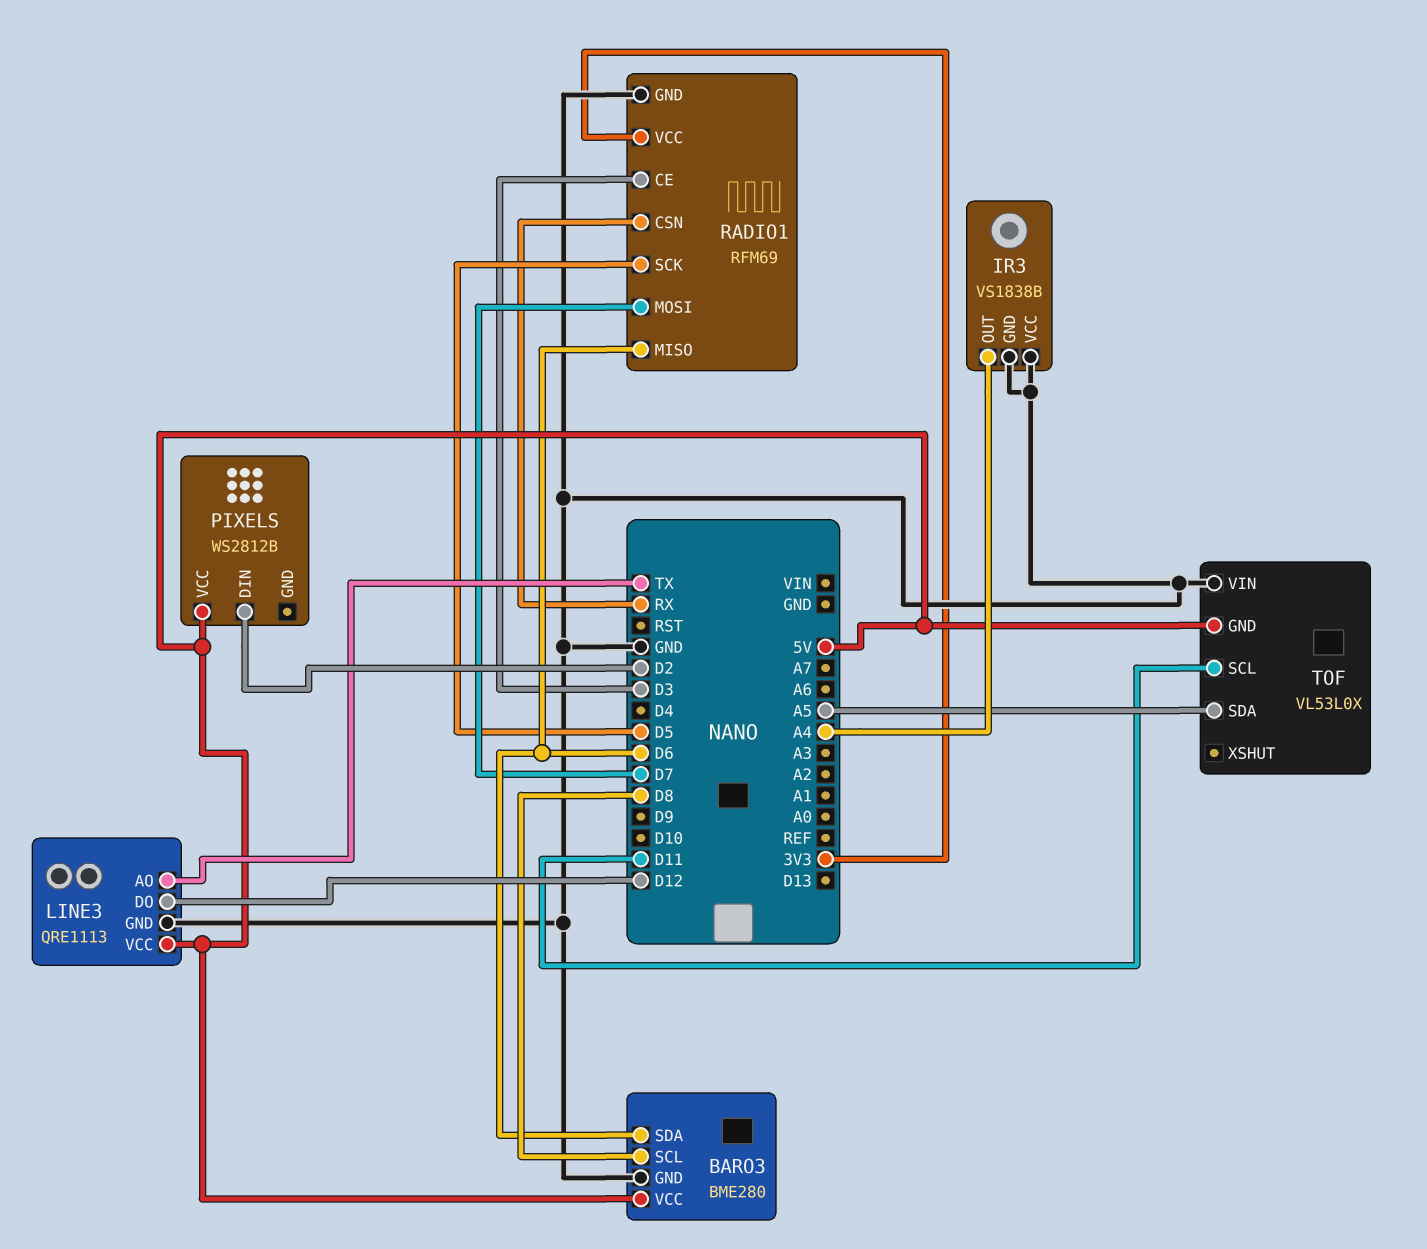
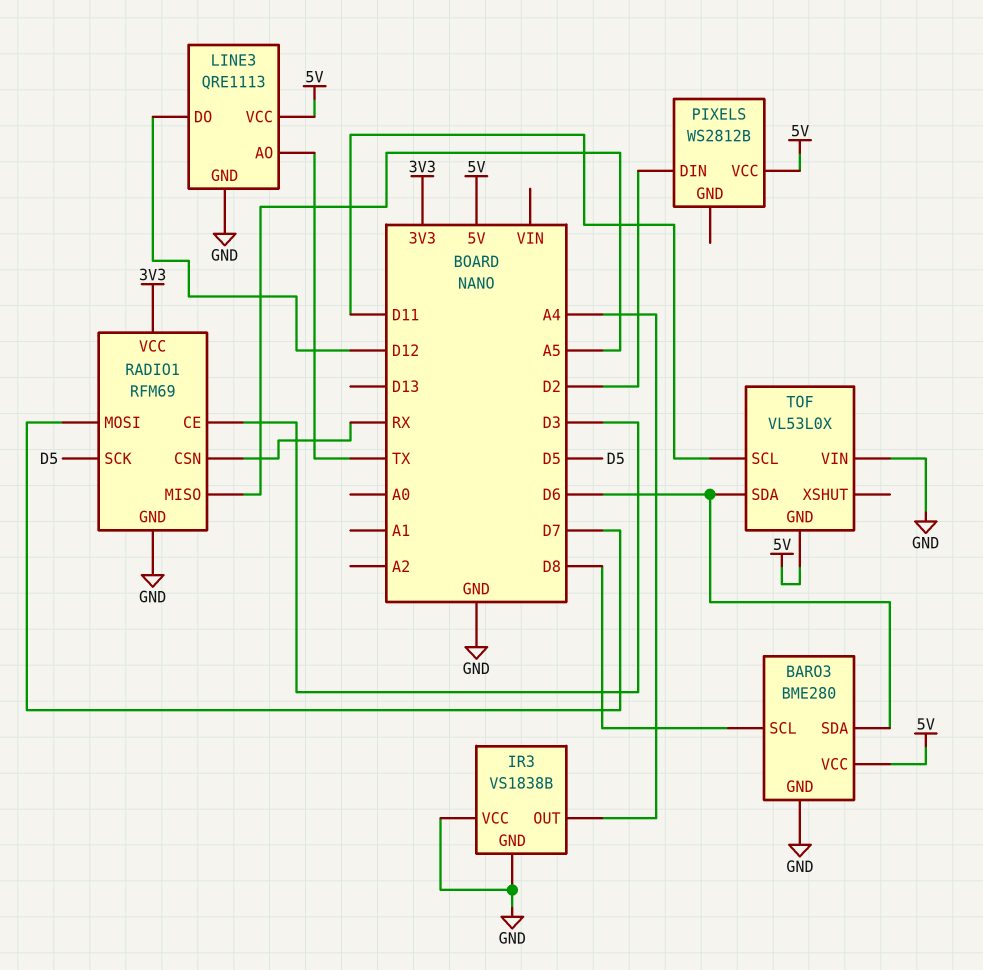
RADIO1 pin MISO: D6 -> A5
TOF pin SDA: A5 -> D6

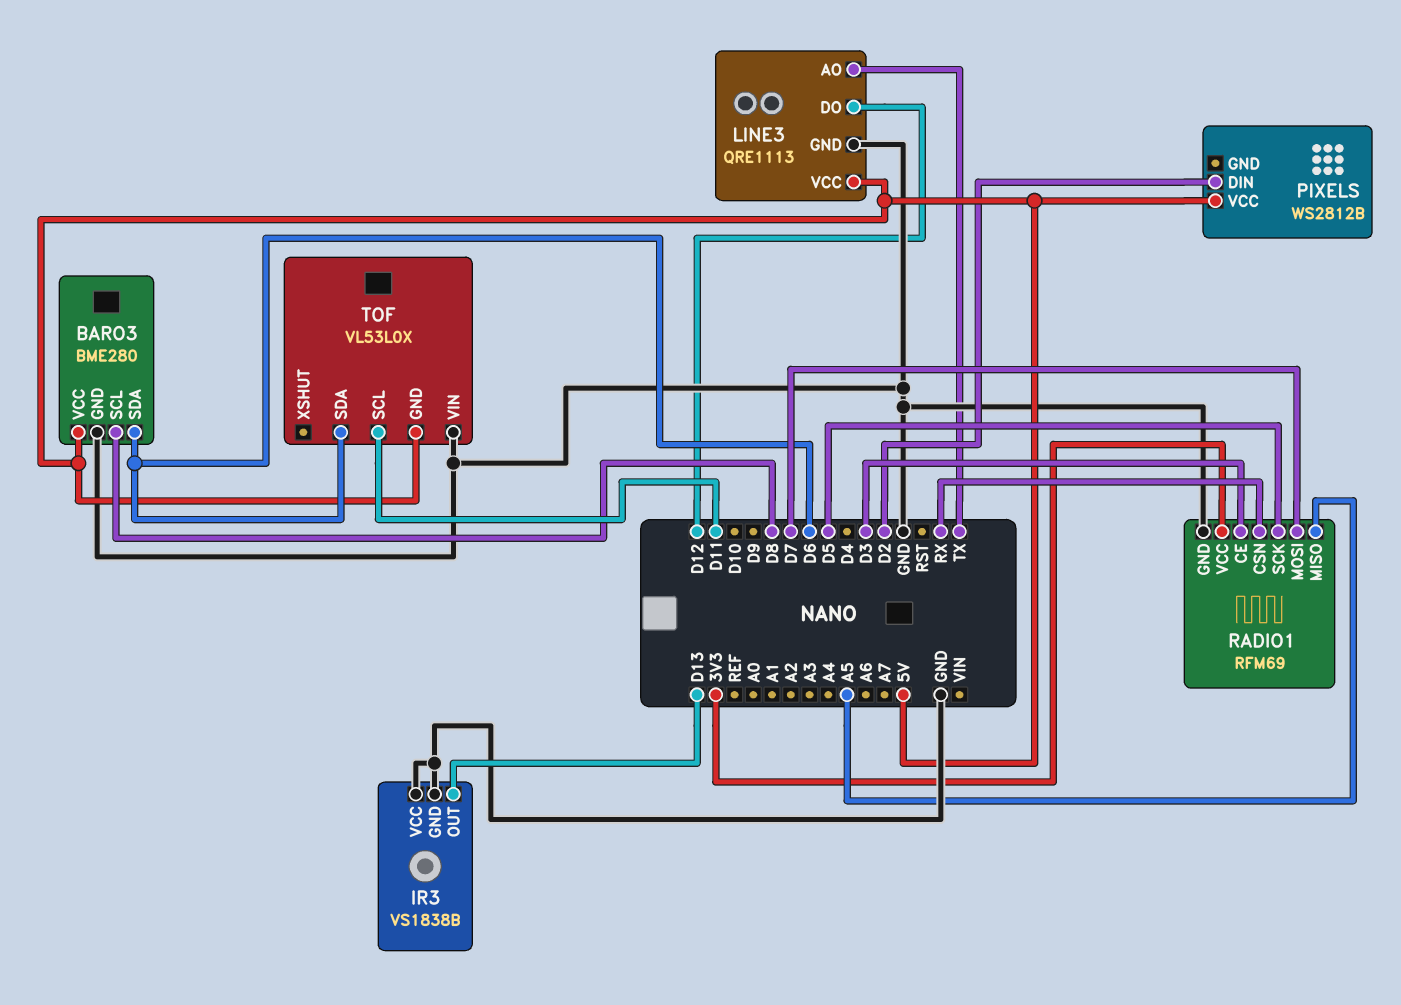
IR3 pin OUT: A4 -> D13

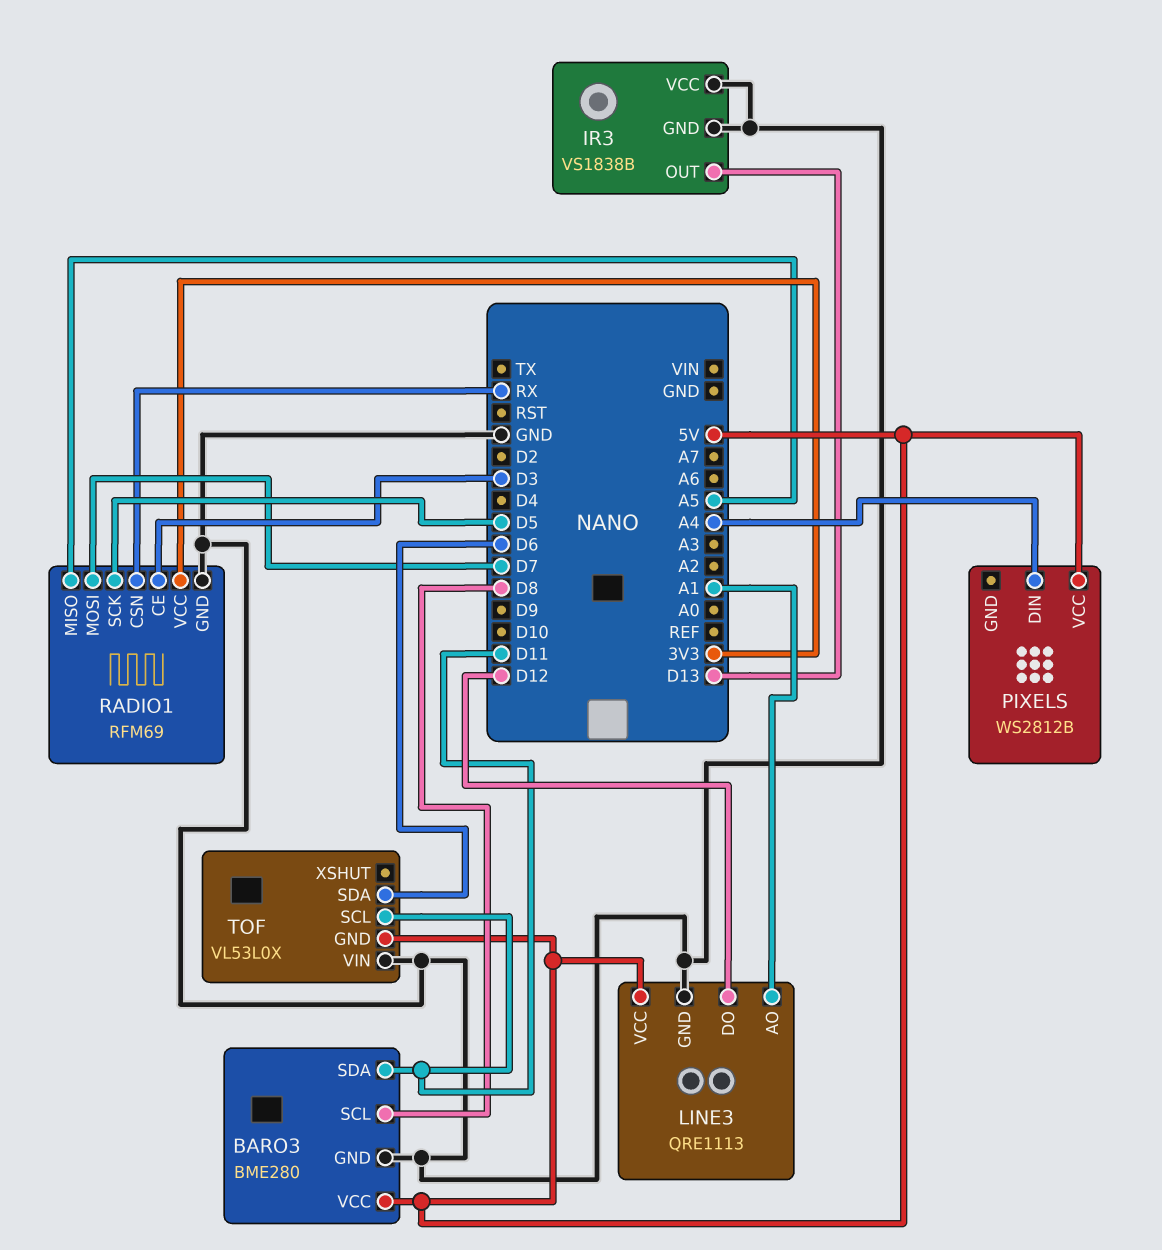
BARO3 pin SDA: D6 -> D11
LINE3 pin AO: TX -> A1
PIXELS pin DIN: D2 -> A4

